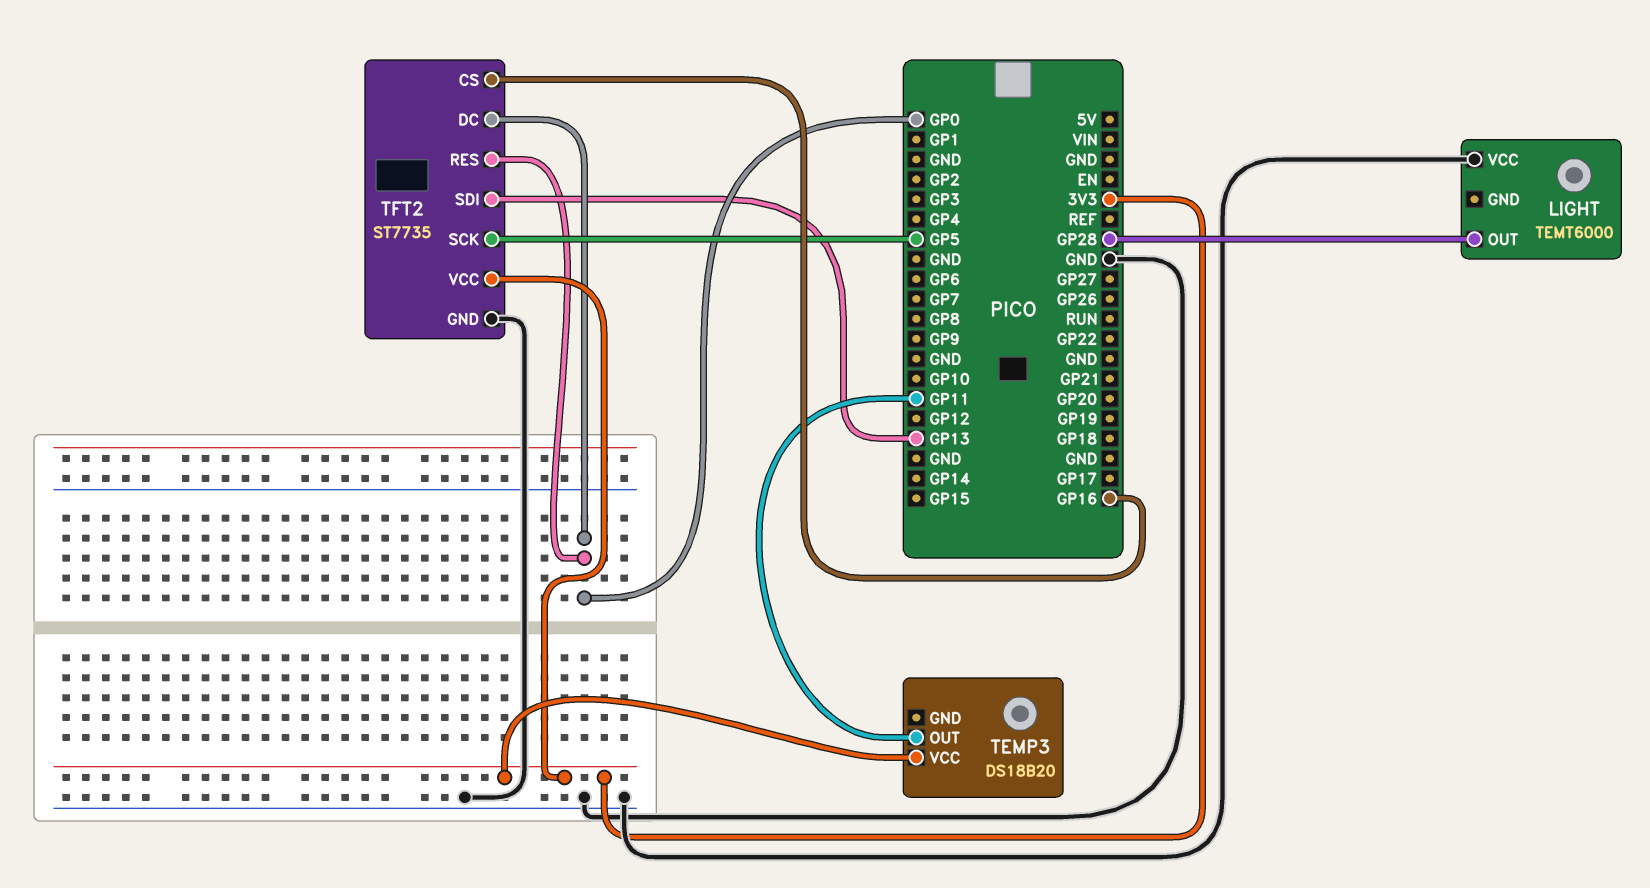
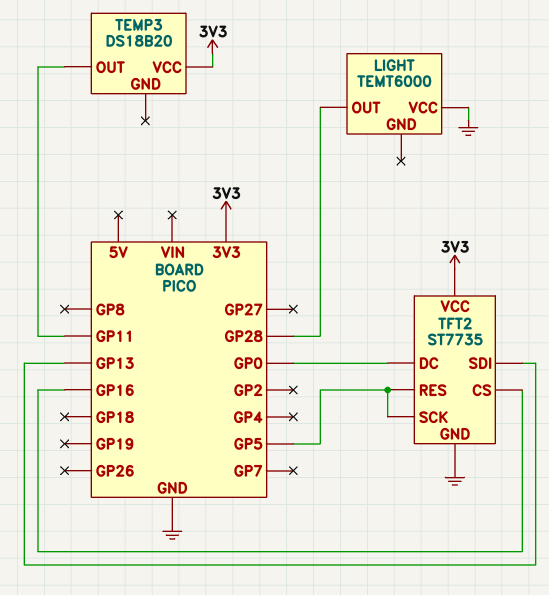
TFT2 pin RES: GP0 -> GP5

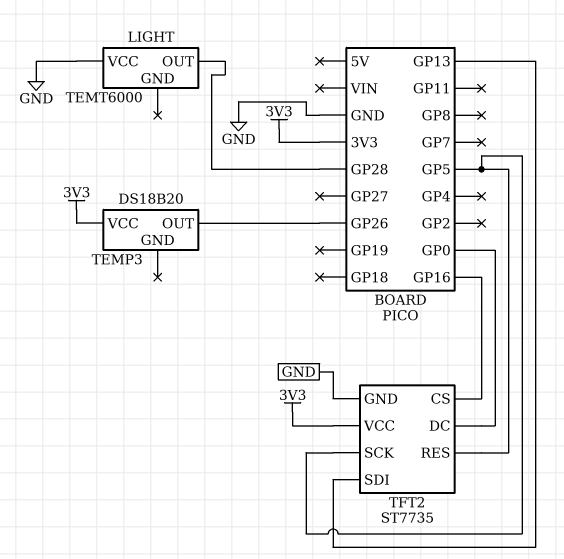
TEMP3 pin OUT: GP11 -> GP26

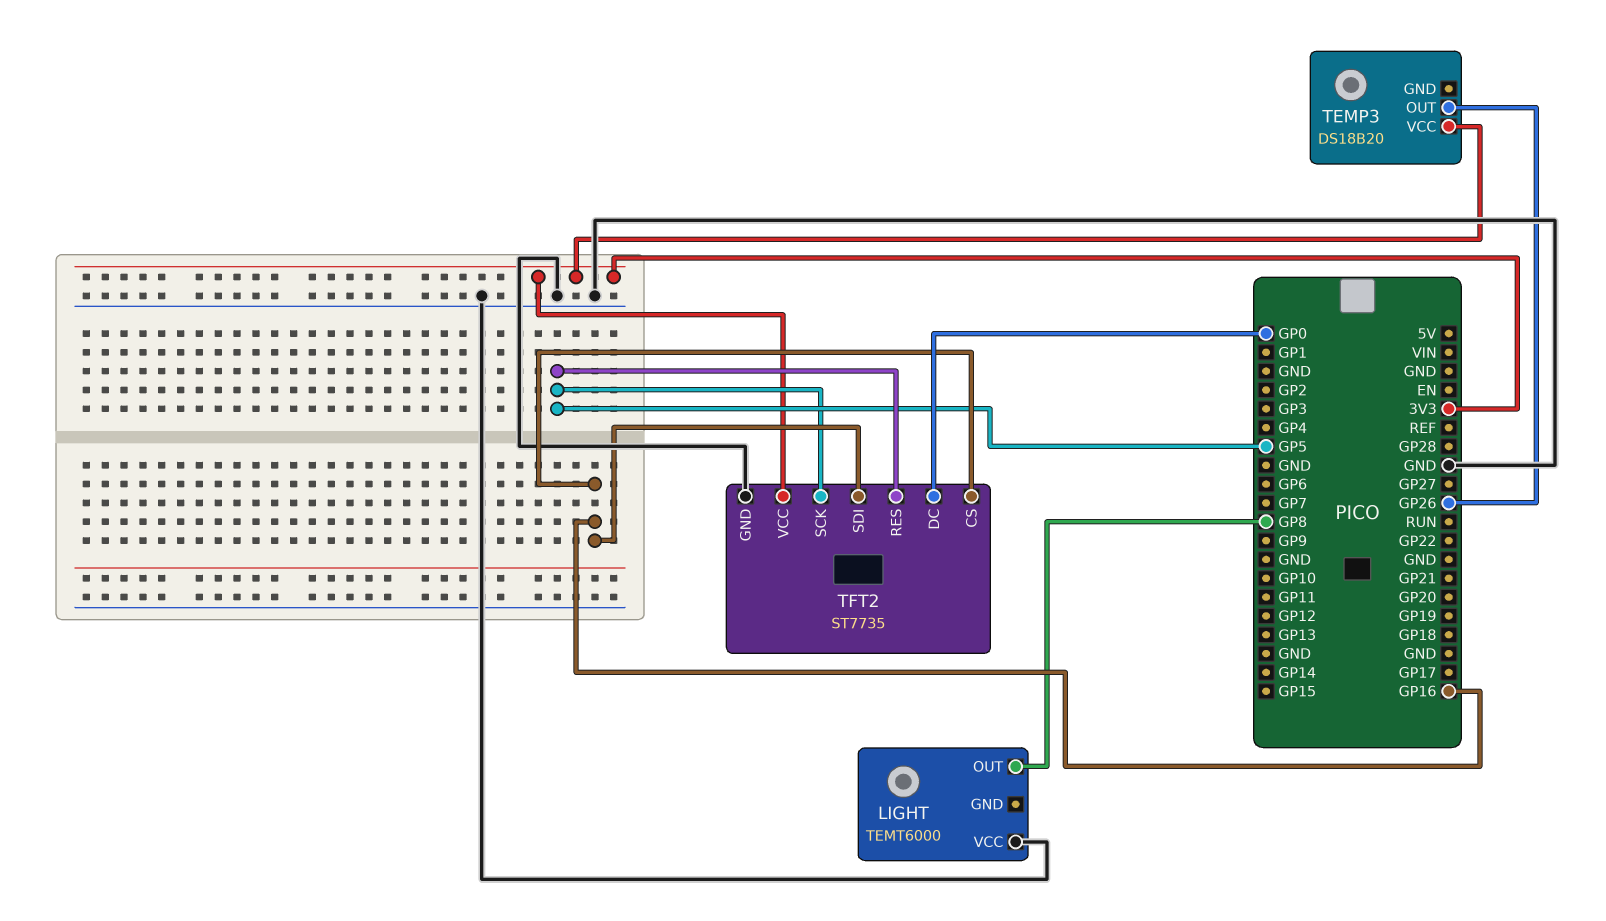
LIGHT pin OUT: GP28 -> GP8
TFT2 pin SDI: GP13 -> GP16

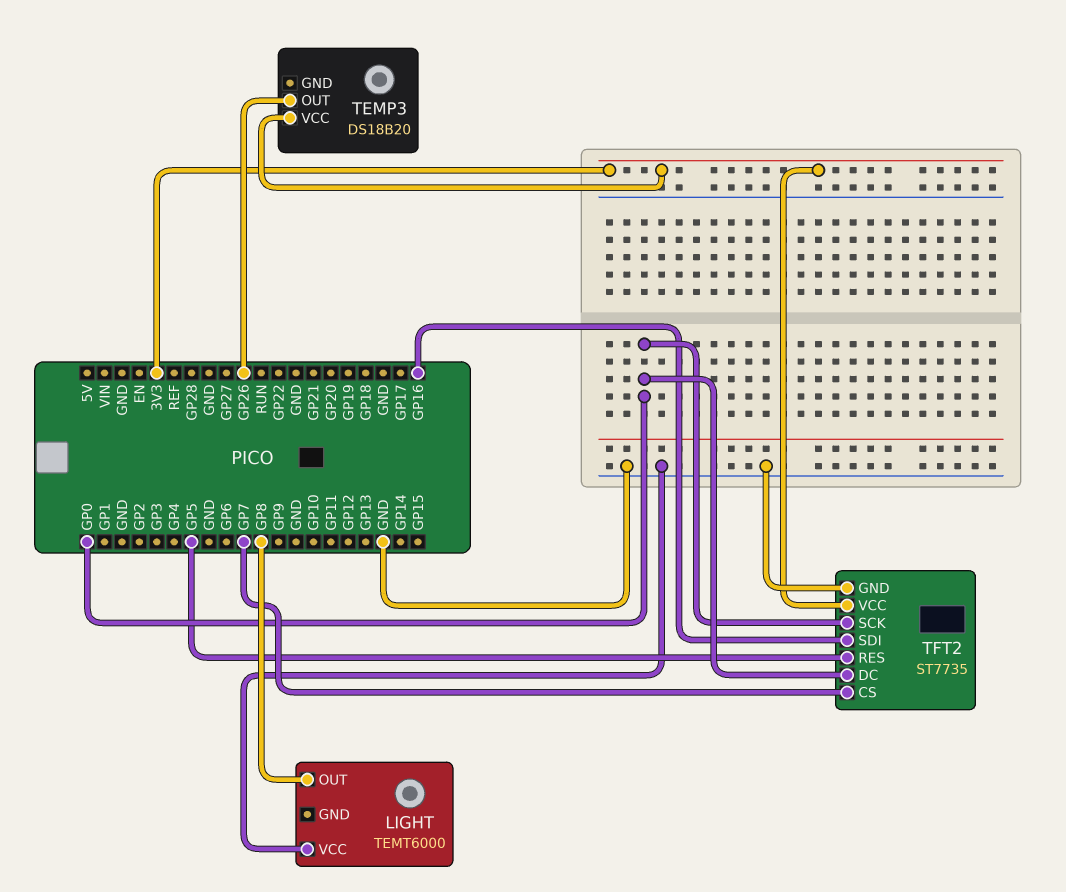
TFT2 pin CS: GP16 -> GP7
TFT2 pin SCK: GP5 -> GP0

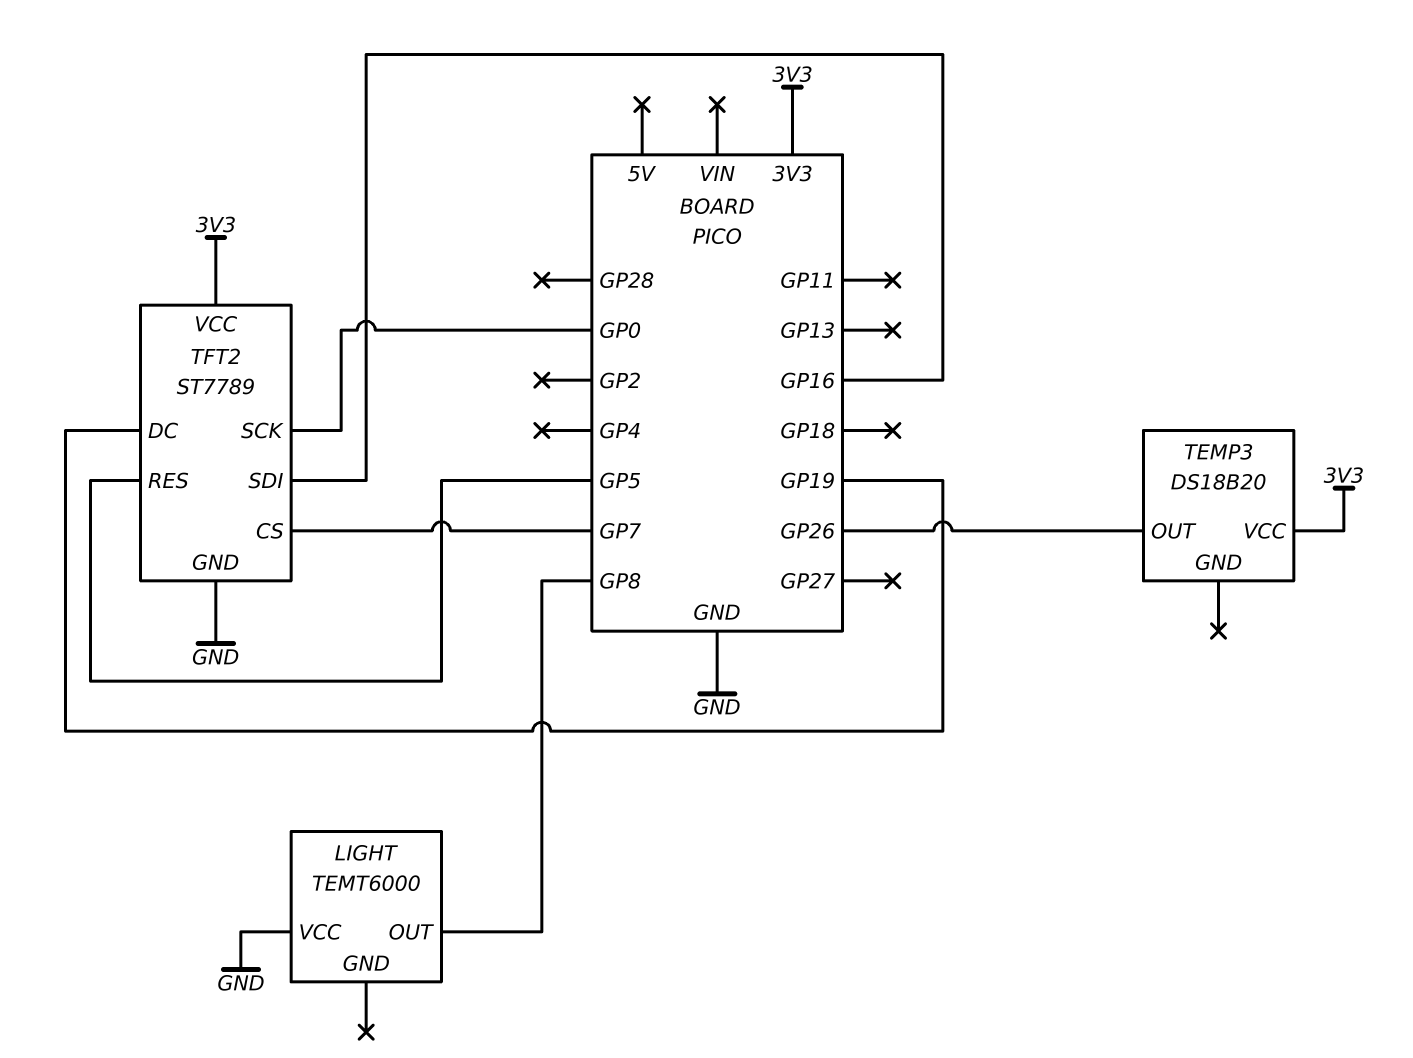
TFT2: ST7735 -> ST7789
TFT2 pin DC: GP0 -> GP19

